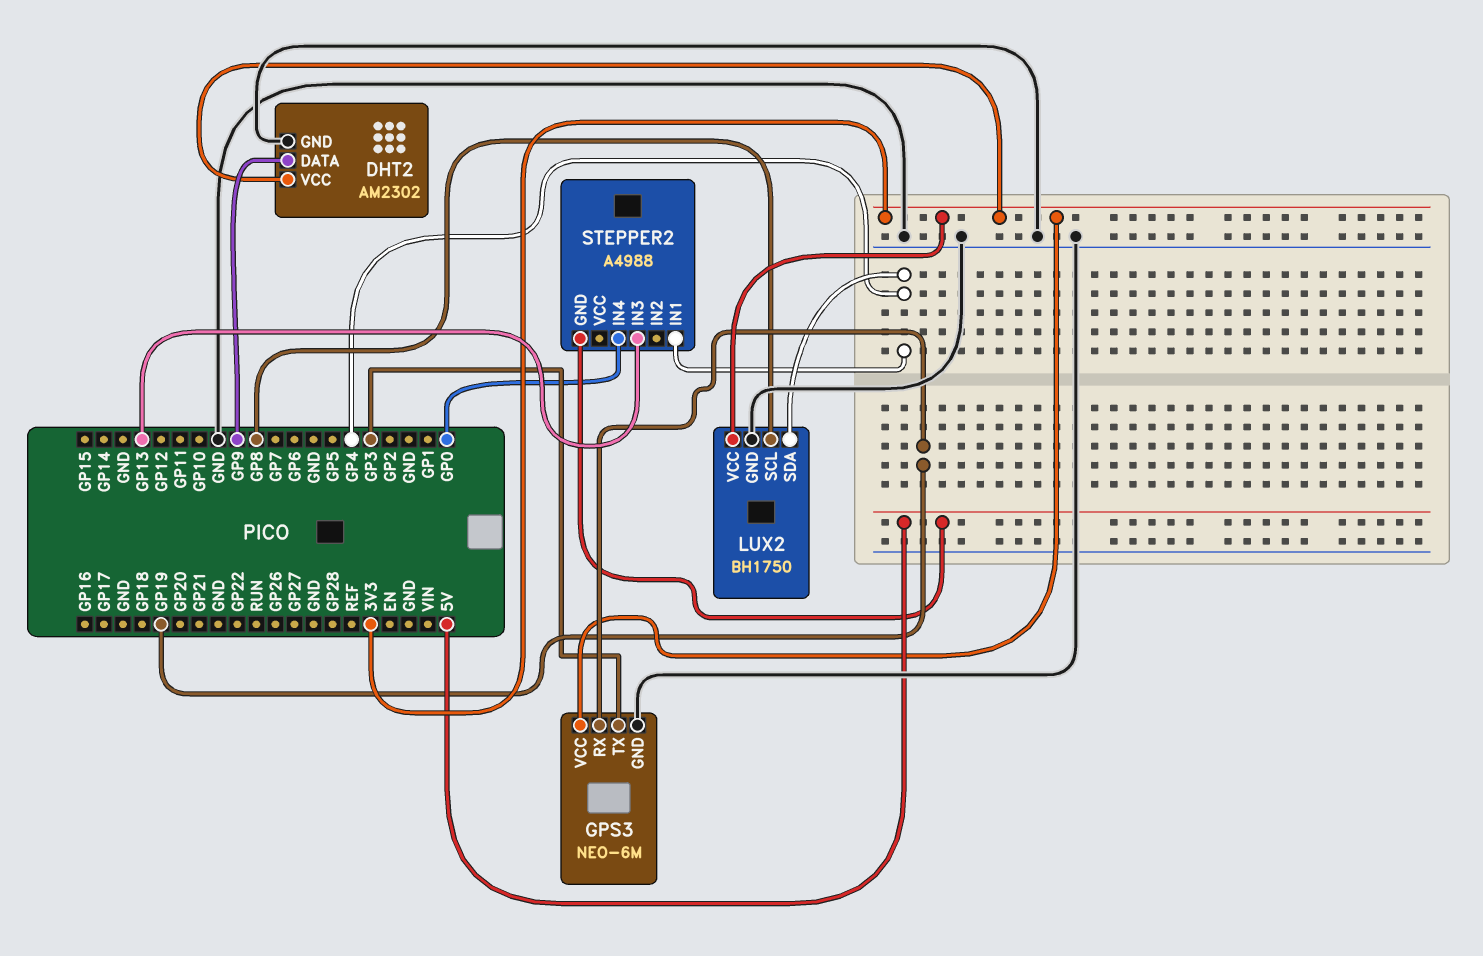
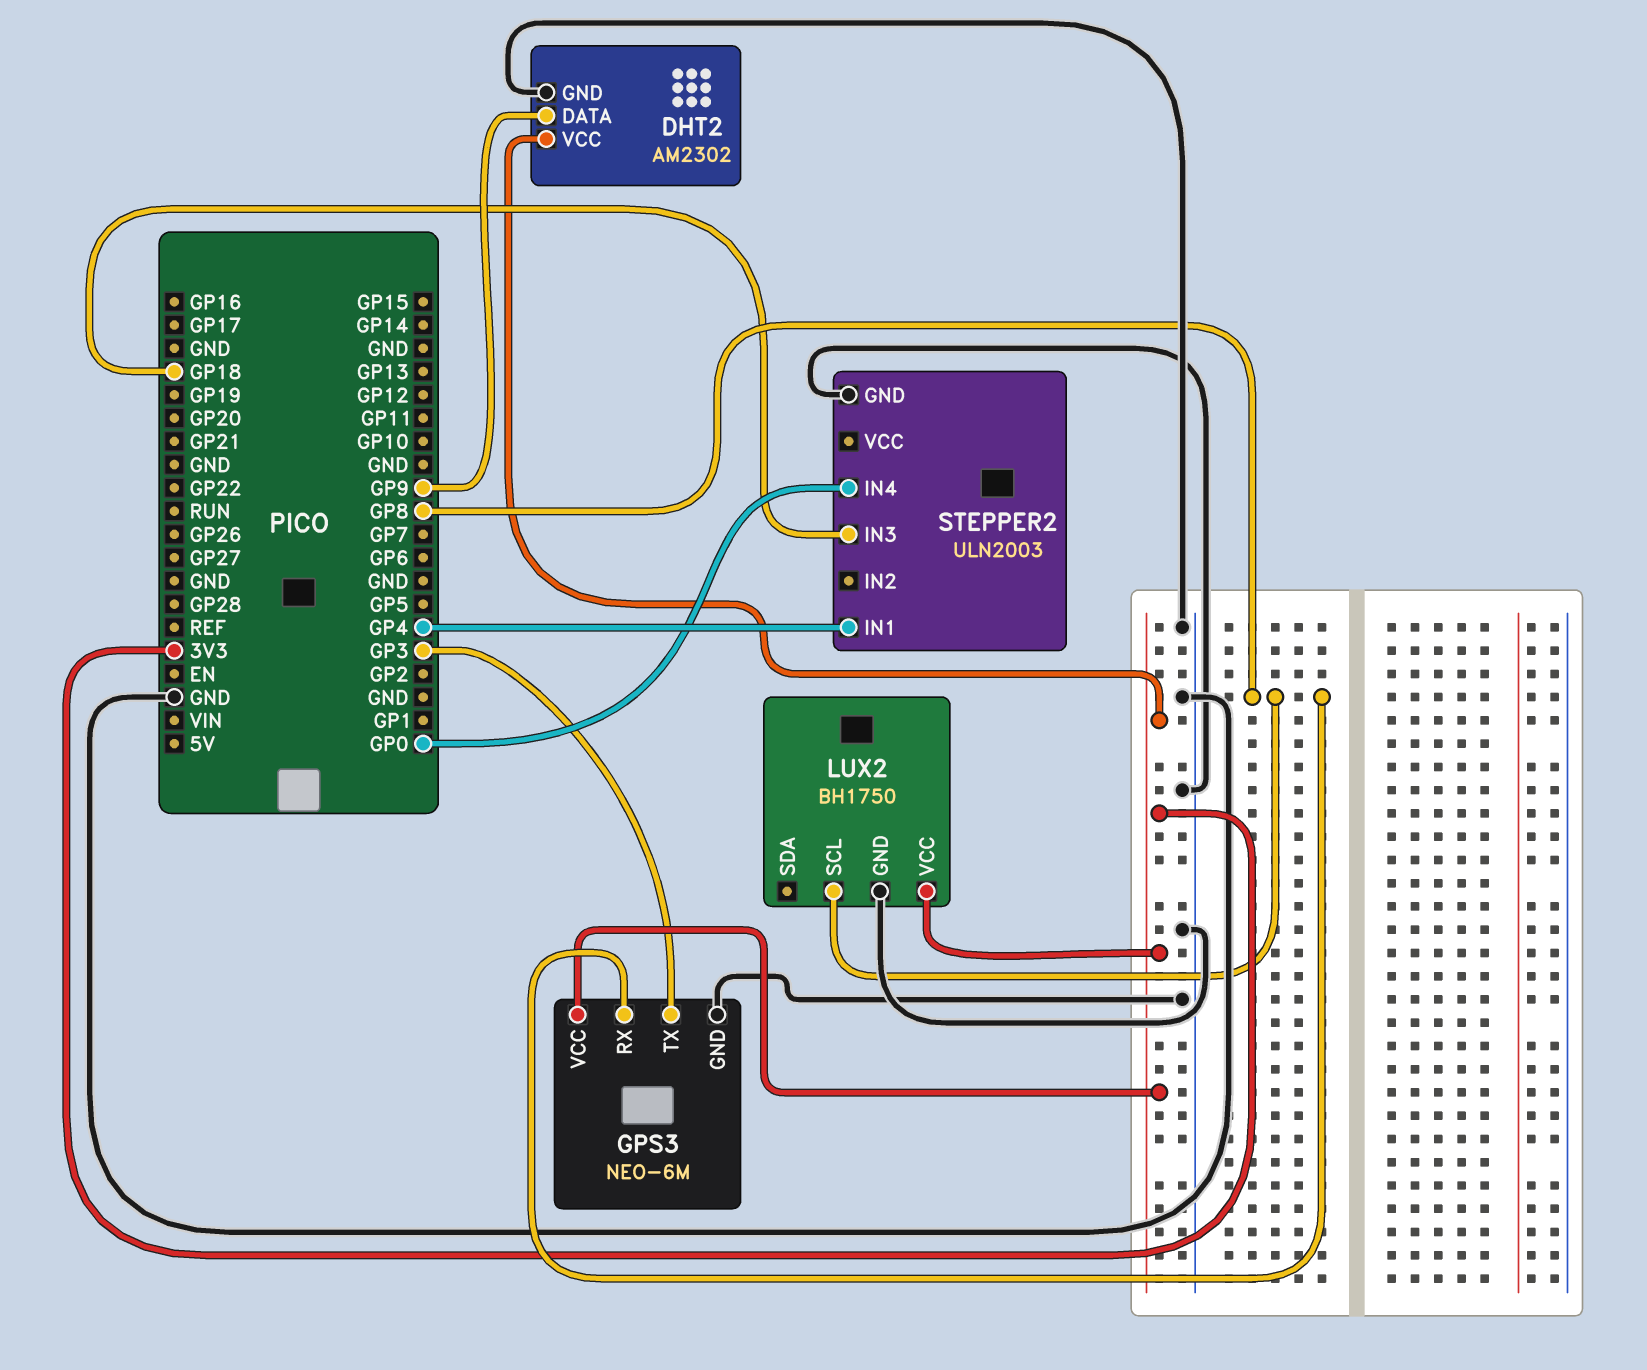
GPS3 pin RX: GP19 -> GP8
LUX2 pin SDA: GP4 -> none
STEPPER2: A4988 -> ULN2003
STEPPER2 pin GND: 5V -> GND
STEPPER2 pin IN3: GP13 -> GP18

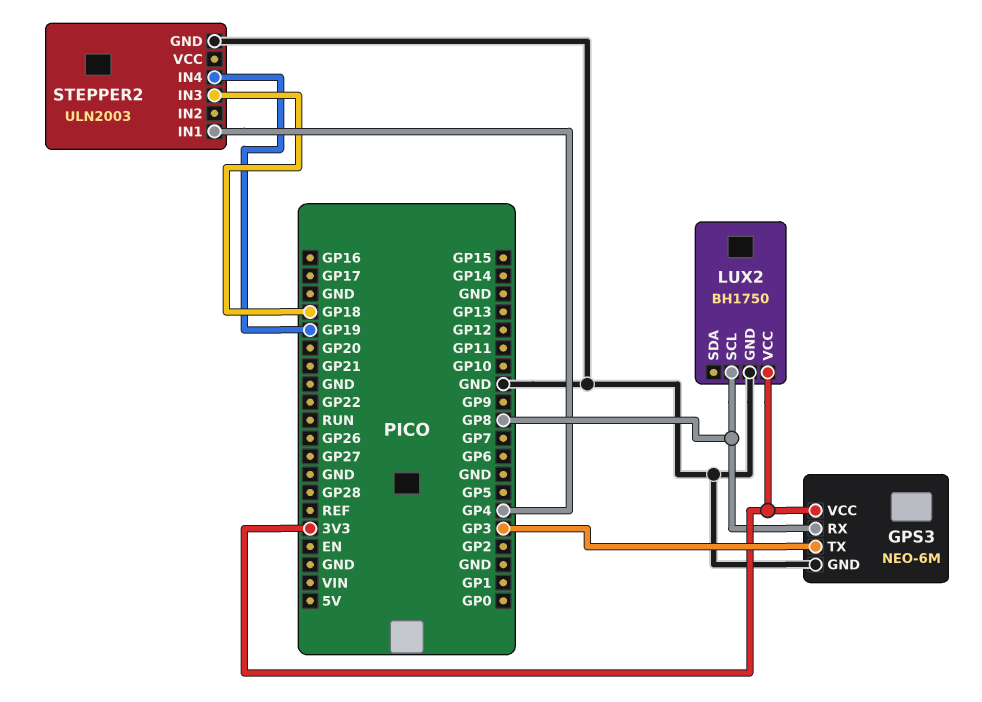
DHT2: AM2302 -> none
DHT2 pin DATA: GP9 -> none
DHT2 pin GND: GND -> none
DHT2 pin VCC: 3V3 -> none
STEPPER2 pin IN4: GP0 -> GP19

